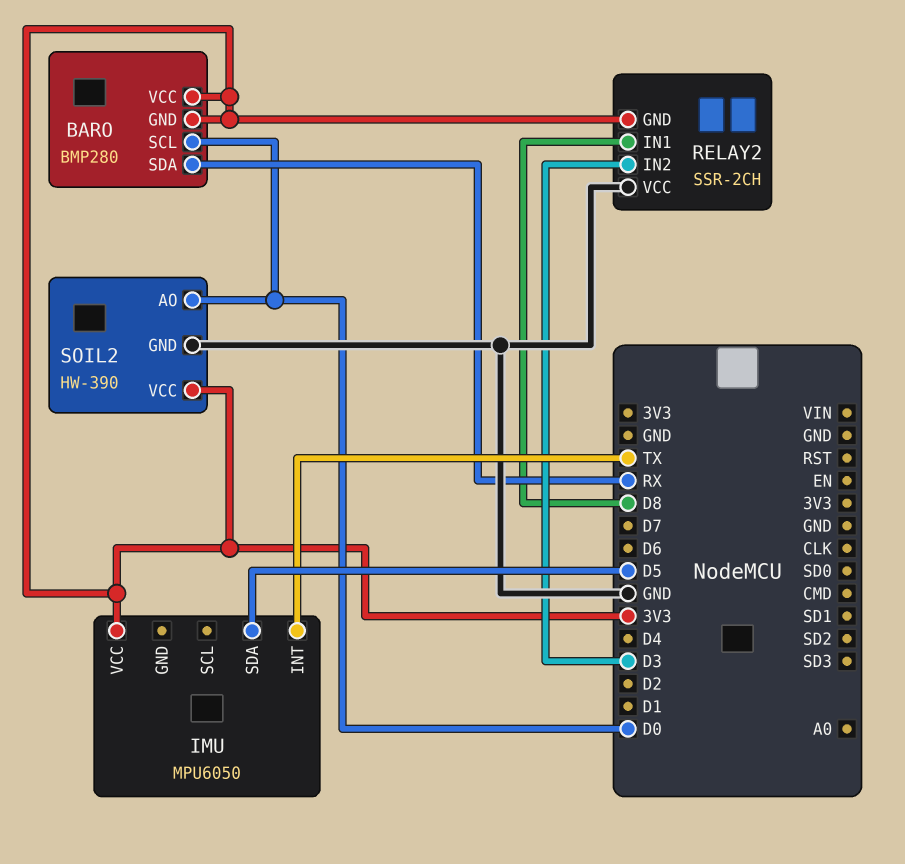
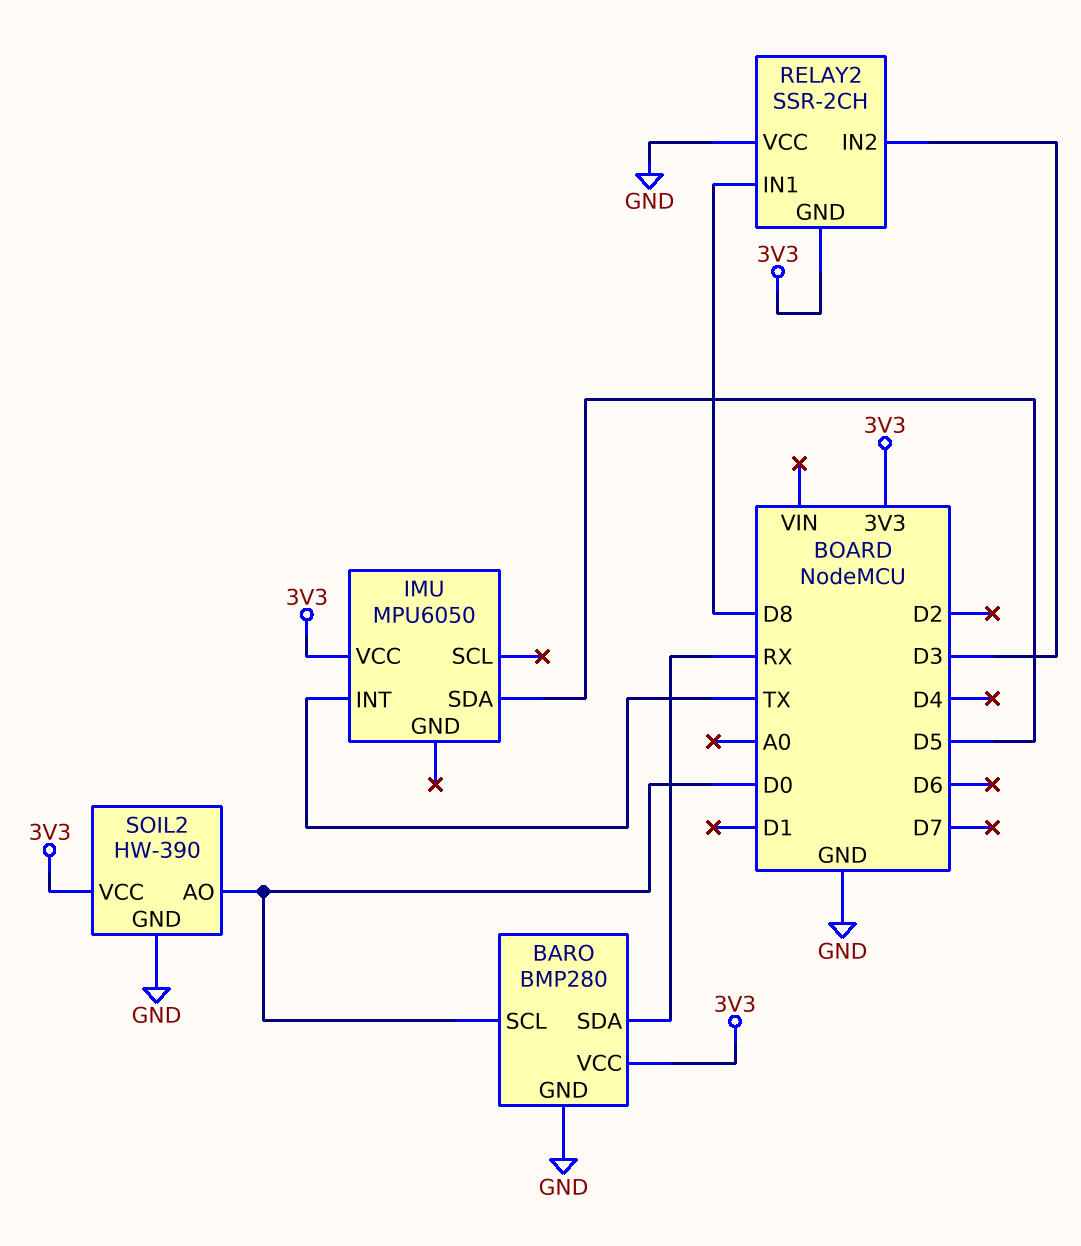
BARO pin GND: 3V3 -> GND

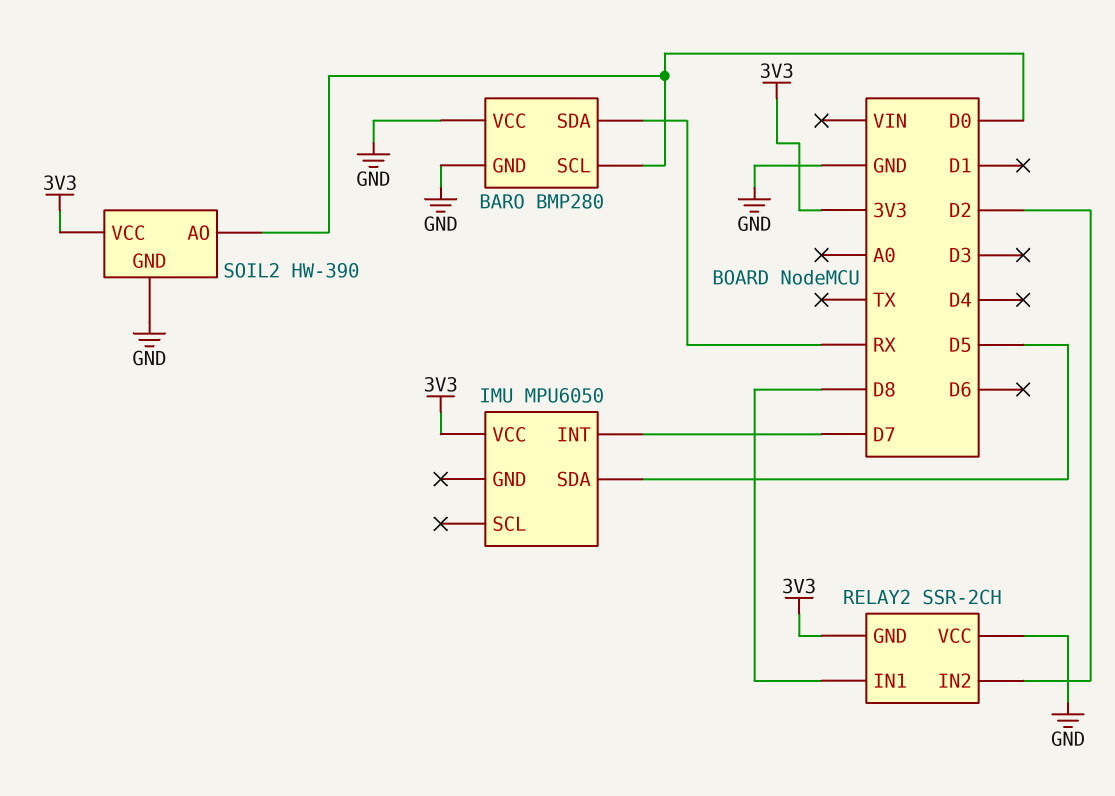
BARO pin VCC: 3V3 -> GND
IMU pin INT: TX -> D7
RELAY2 pin IN2: D3 -> D2

